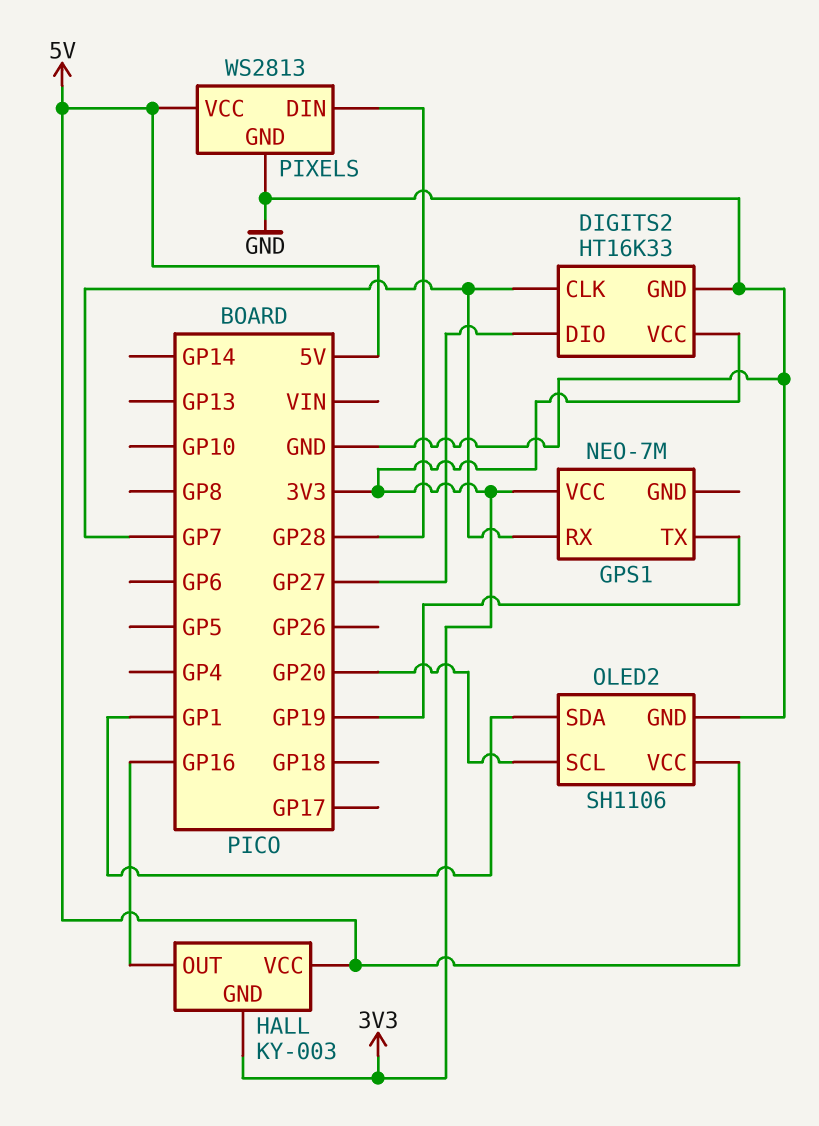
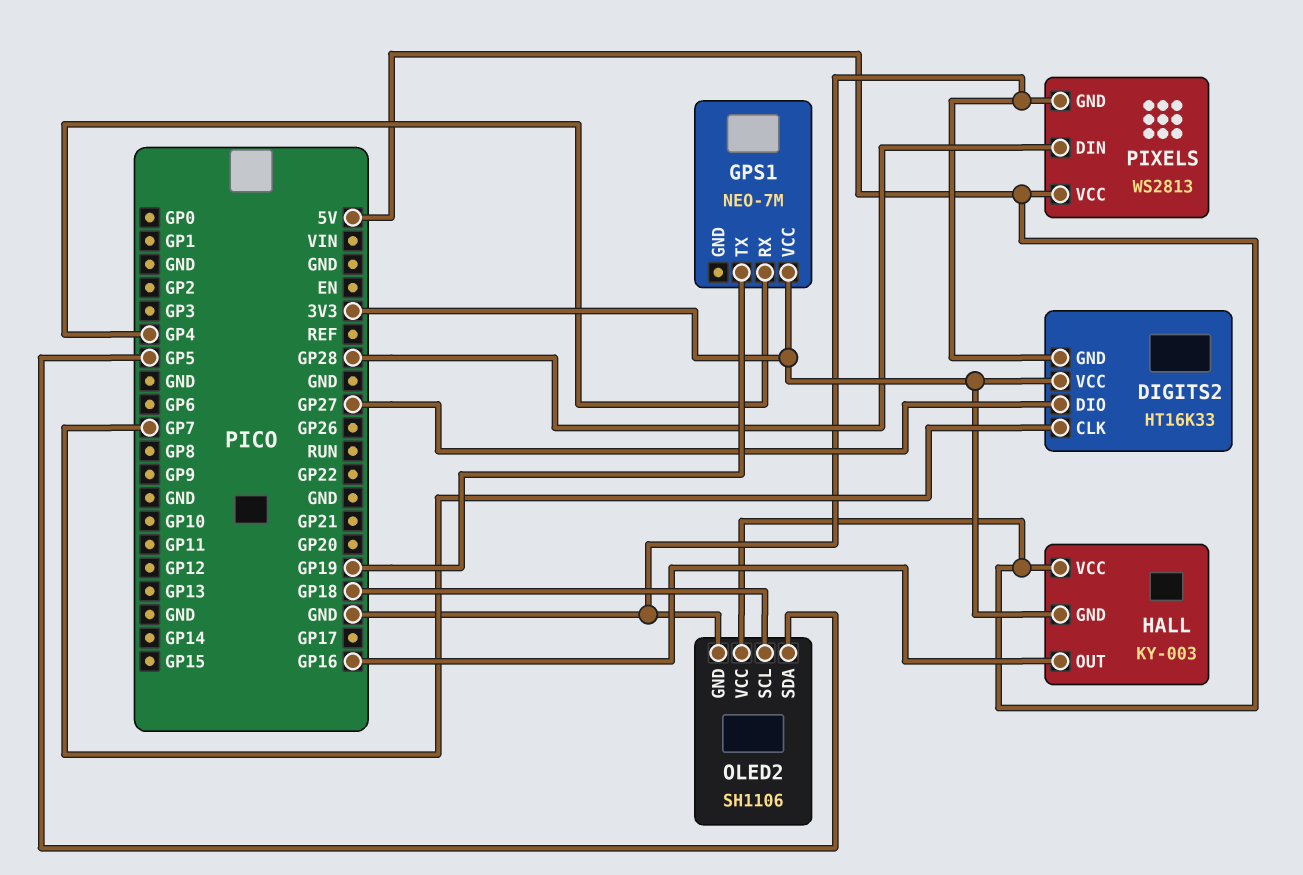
GPS1 pin RX: GP7 -> GP4
OLED2 pin SCL: GP20 -> GP18
OLED2 pin SDA: GP1 -> GP5

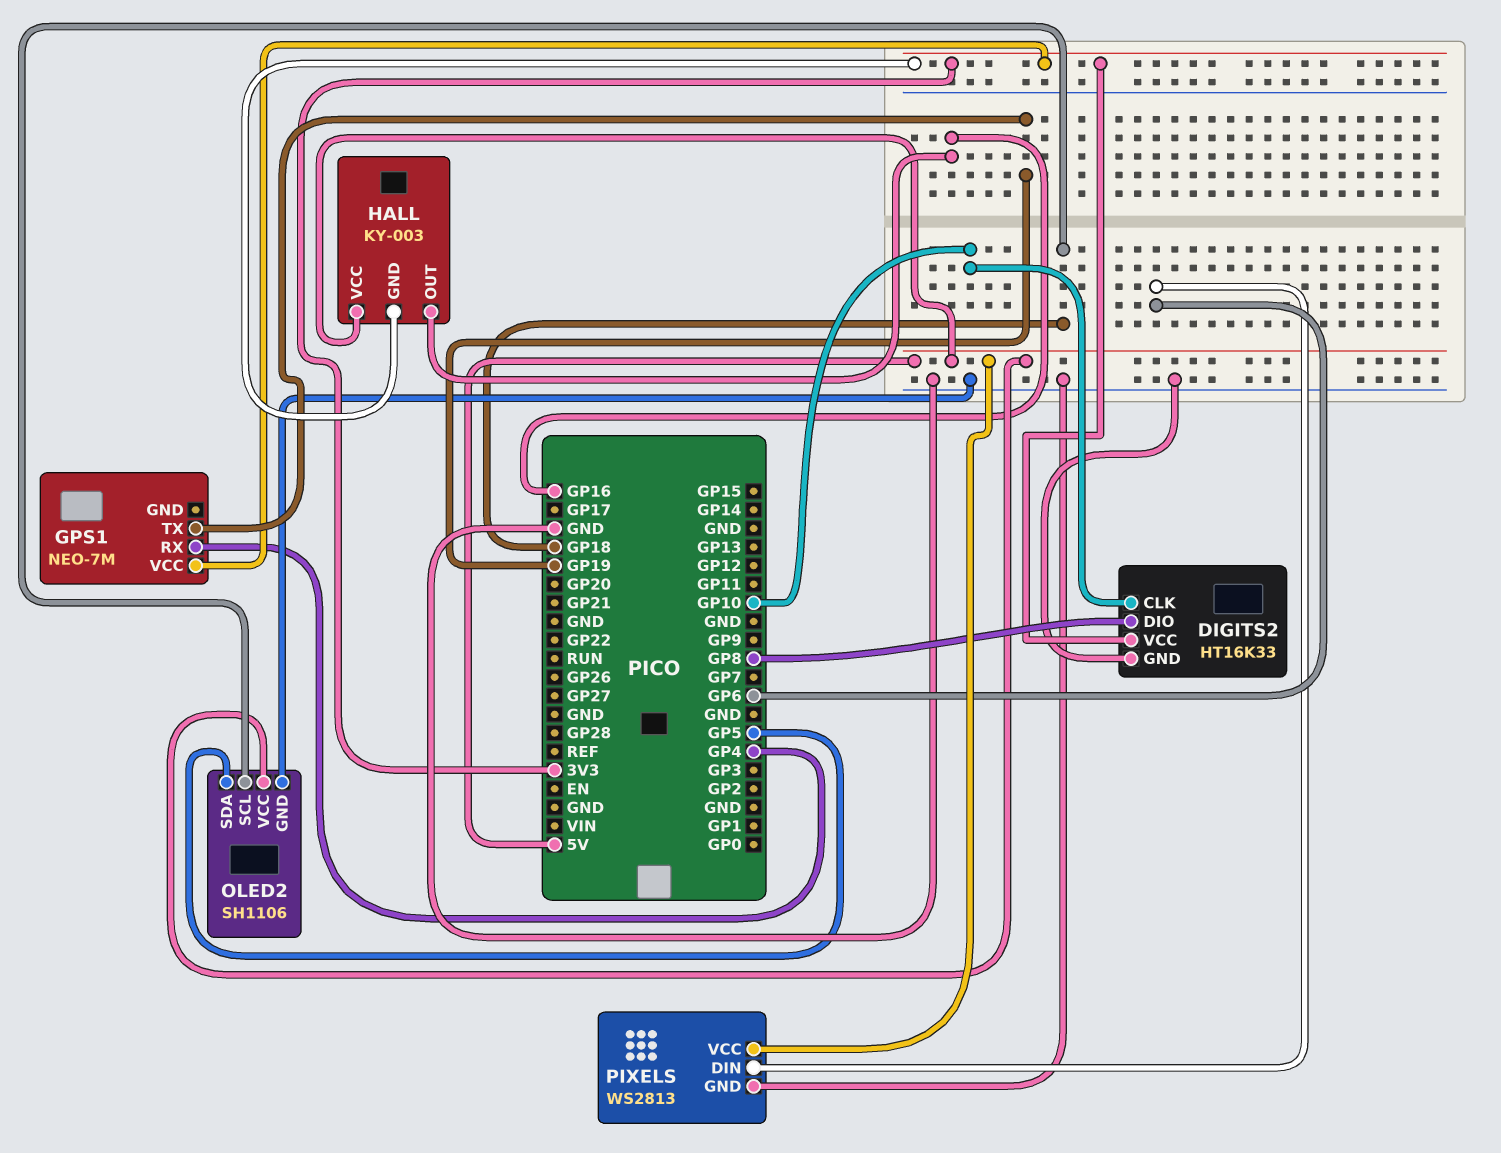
DIGITS2 pin CLK: GP7 -> GP10
DIGITS2 pin DIO: GP27 -> GP8
PIXELS pin DIN: GP28 -> GP6

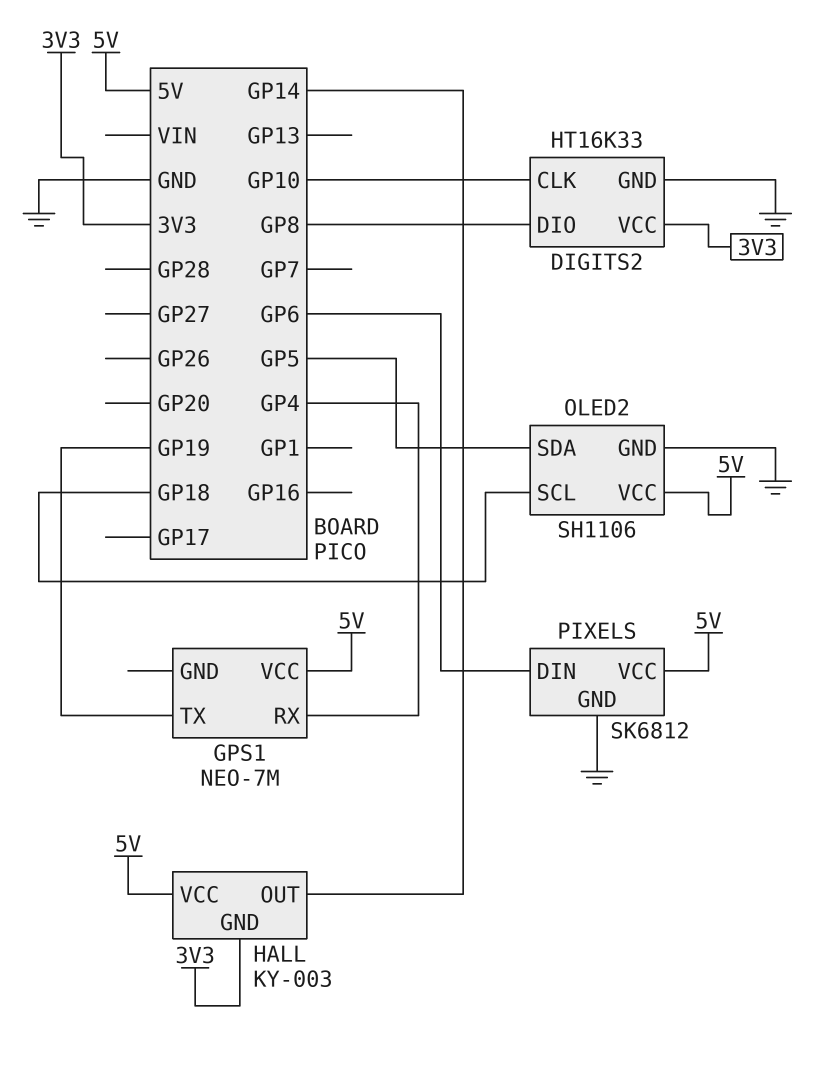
GPS1 pin VCC: 3V3 -> 5V
HALL pin OUT: GP16 -> GP14
PIXELS: WS2813 -> SK6812

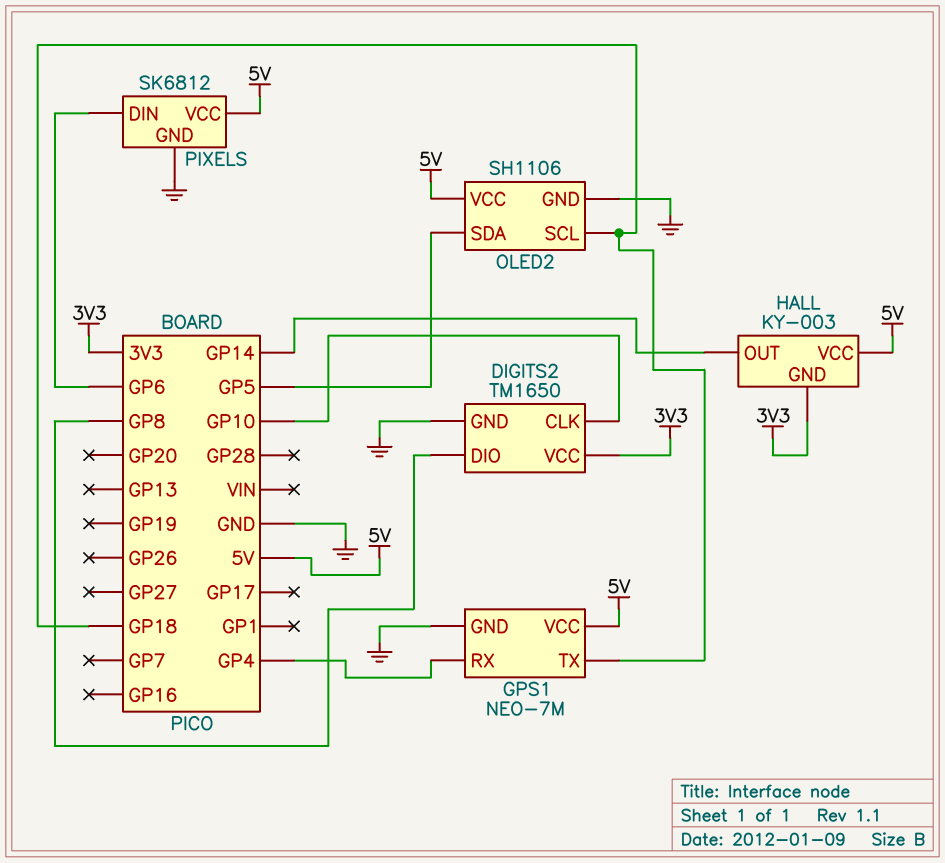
DIGITS2: HT16K33 -> TM1650
GPS1 pin GND: none -> GND
GPS1 pin TX: GP19 -> GP18

